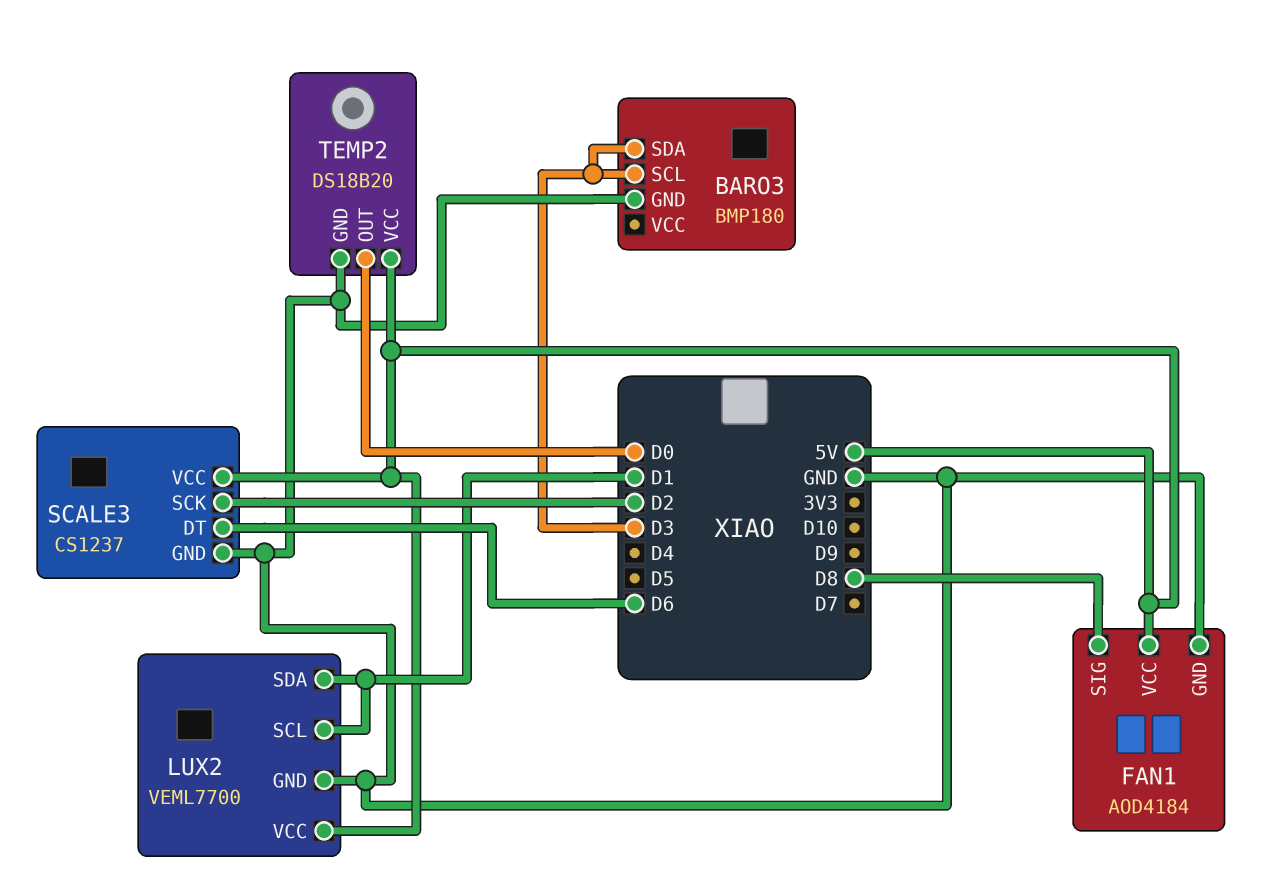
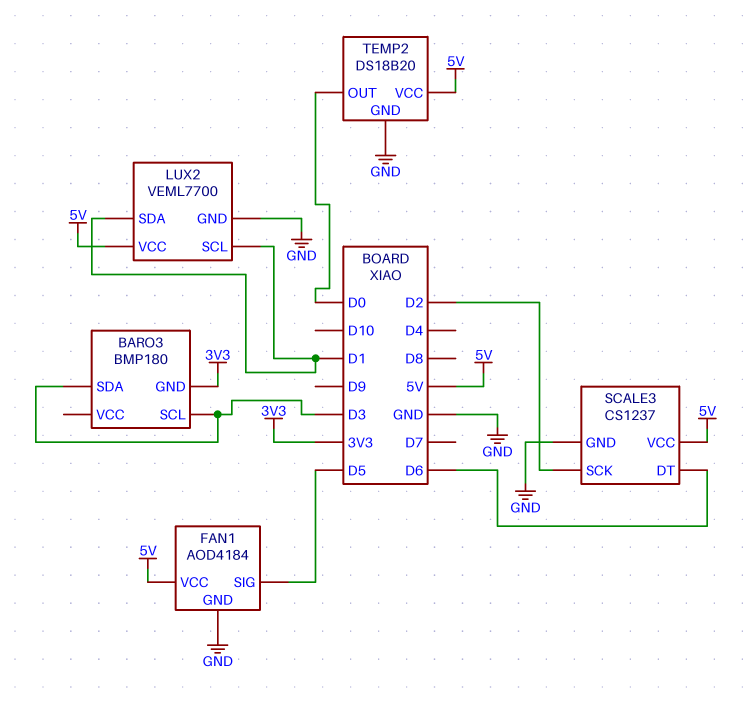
BARO3 pin GND: GND -> 3V3
FAN1 pin SIG: D8 -> D5

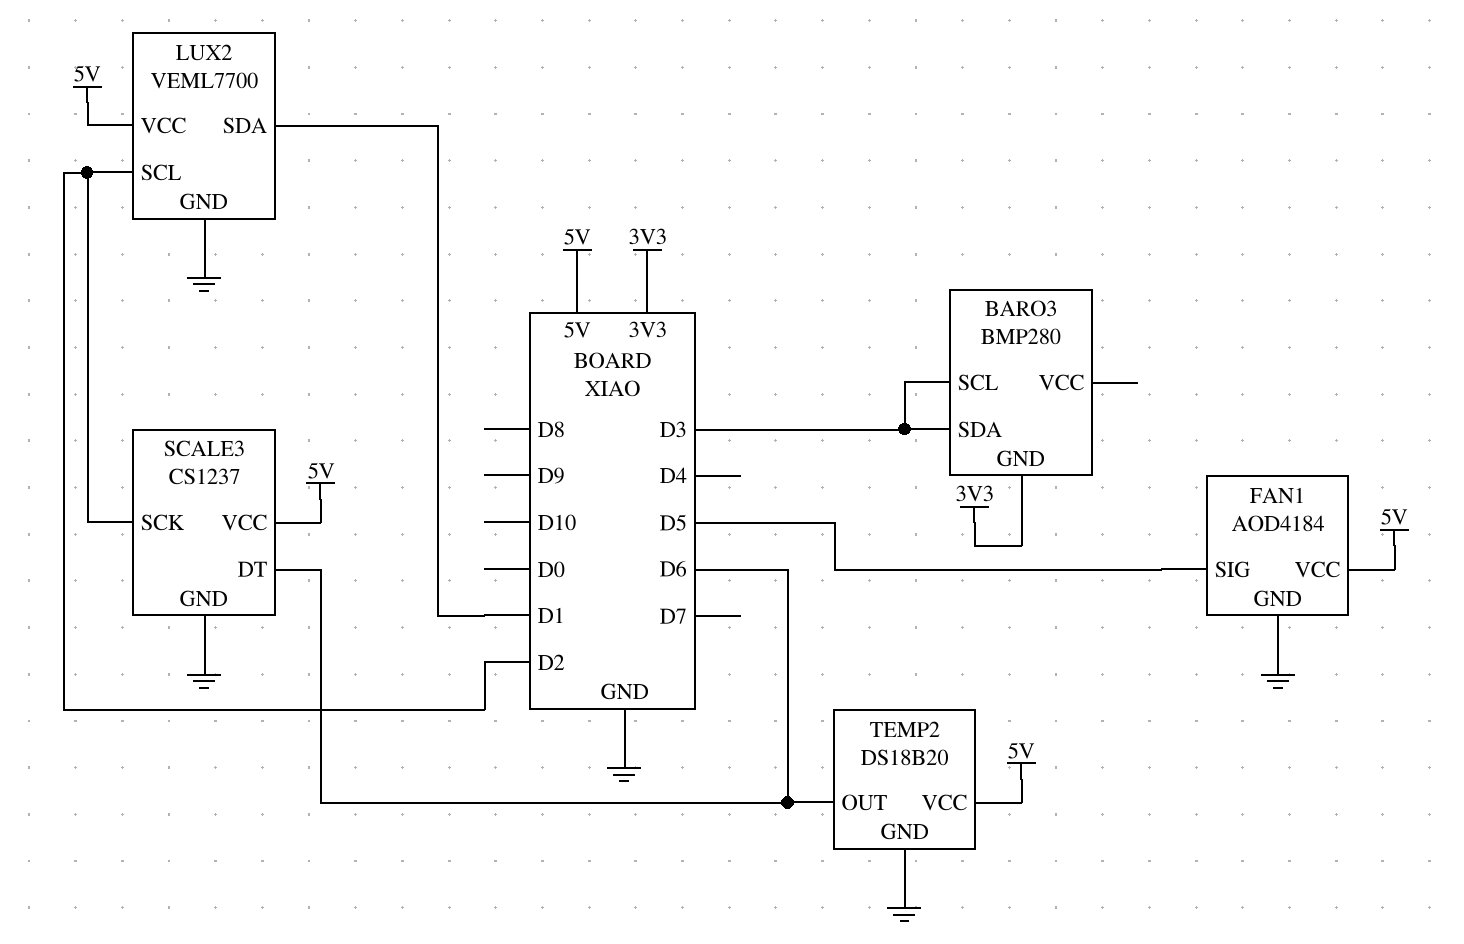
BARO3: BMP180 -> BMP280
LUX2 pin SCL: D1 -> D2
TEMP2 pin OUT: D0 -> D6

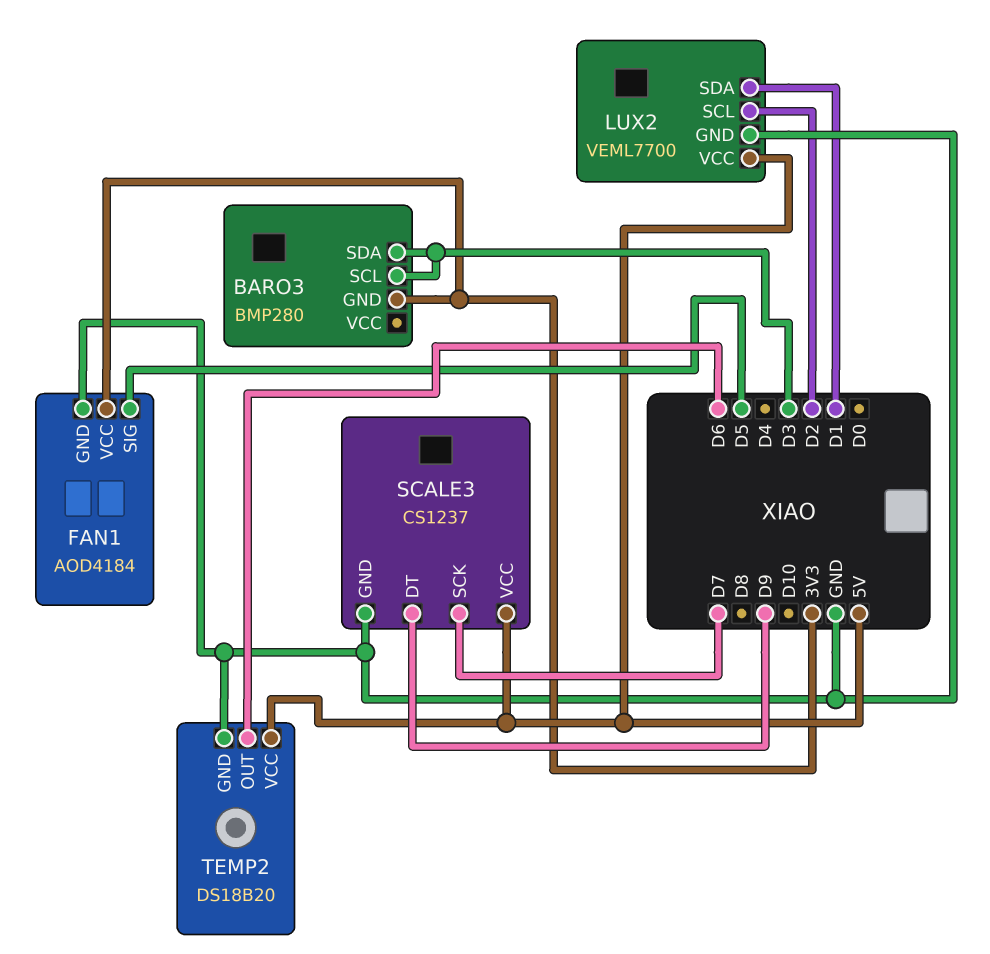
FAN1 pin VCC: 5V -> 3V3
SCALE3 pin DT: D6 -> D9
SCALE3 pin SCK: D2 -> D7

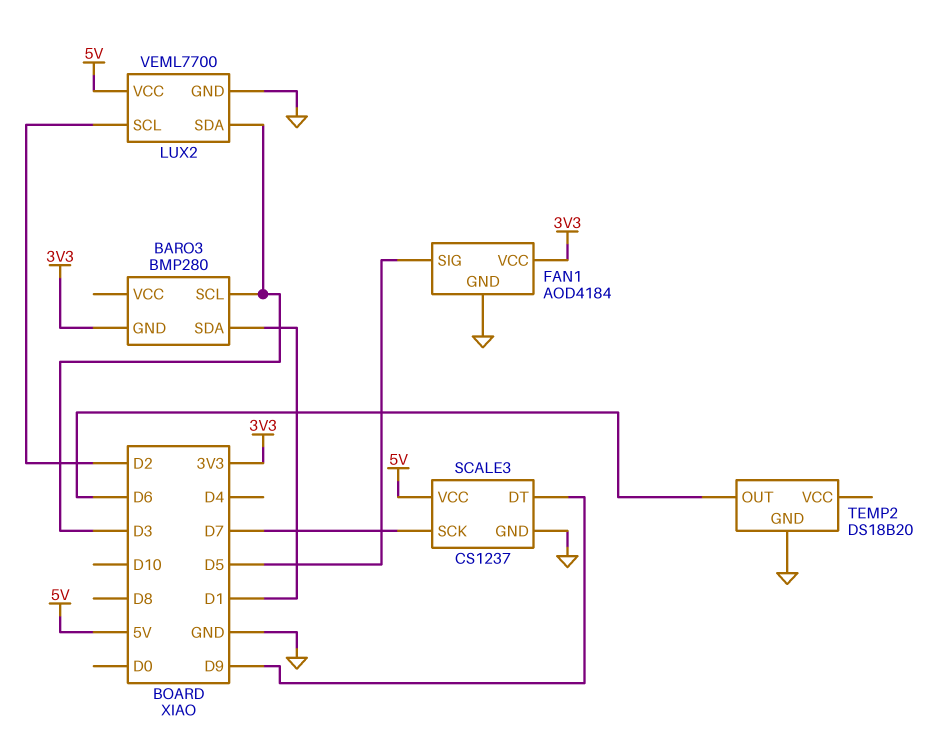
BARO3 pin SDA: D3 -> D1
LUX2 pin SDA: D1 -> D3
TEMP2 pin VCC: 5V -> none

